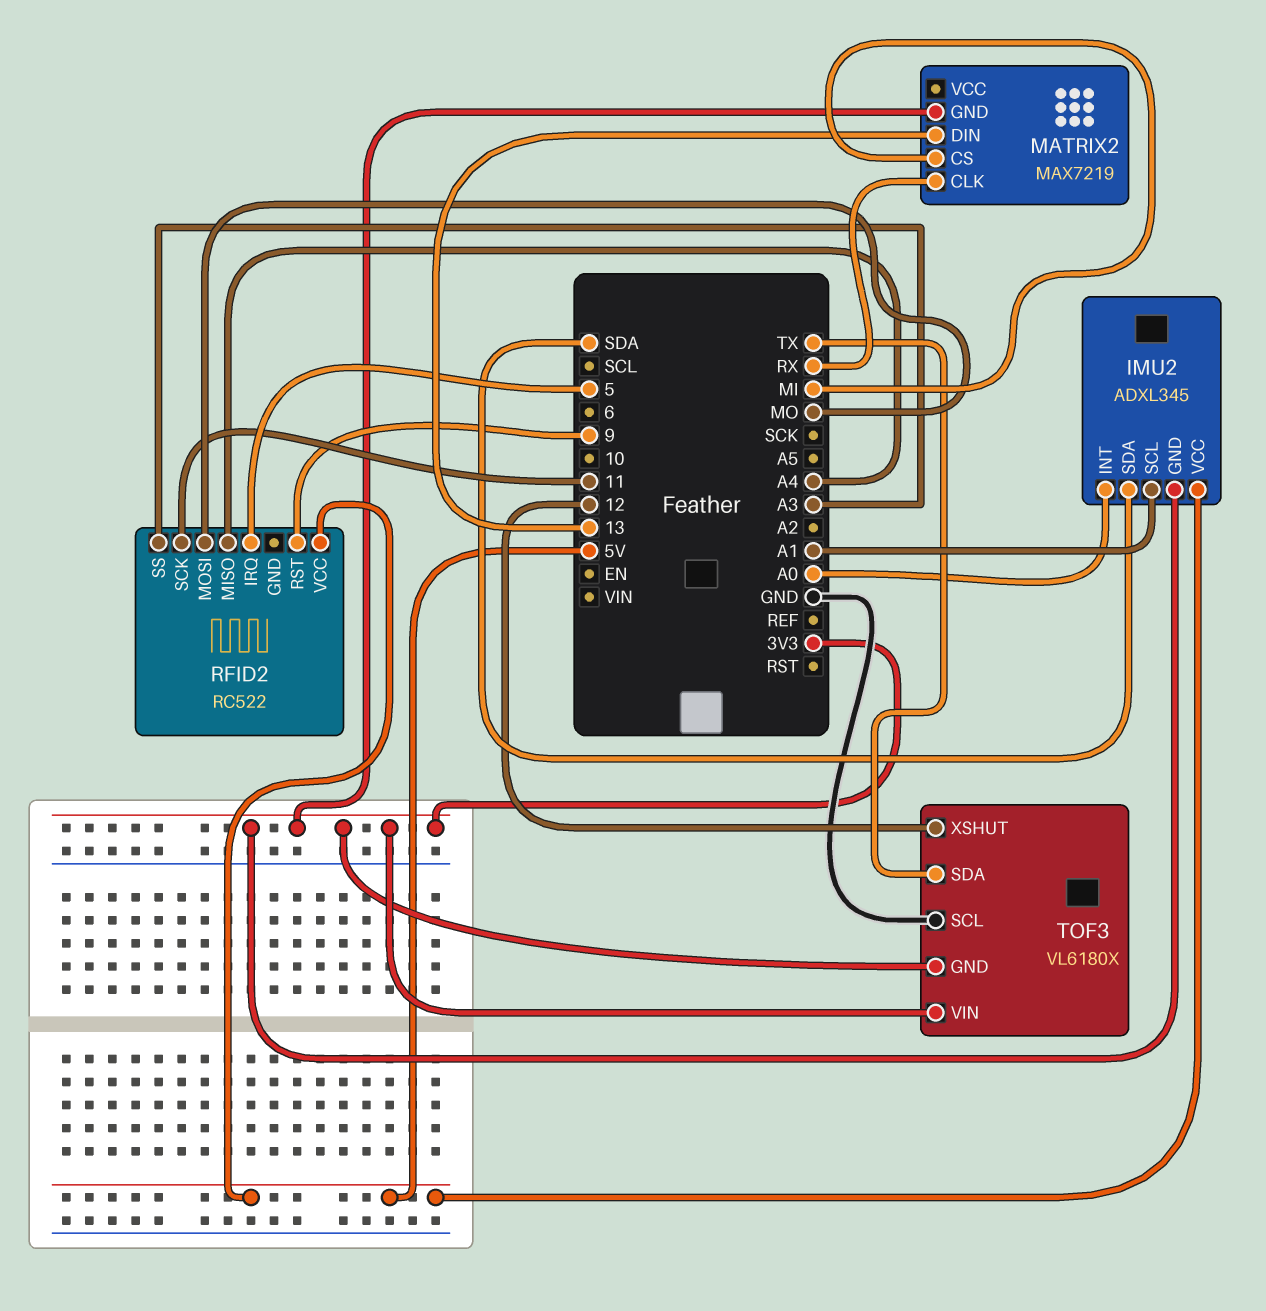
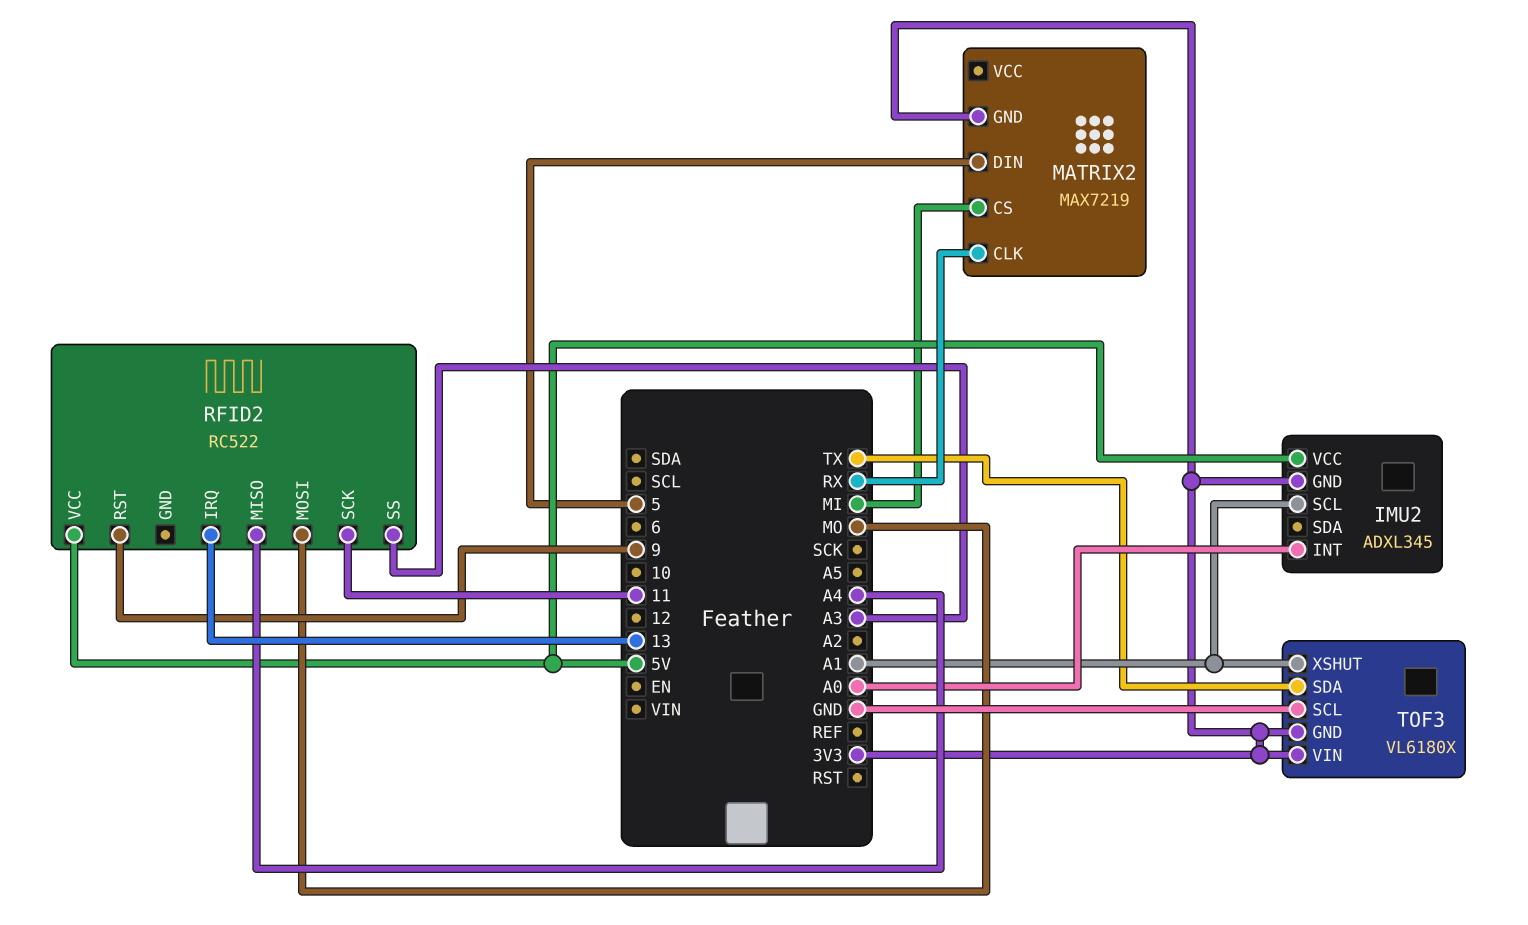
IMU2 pin SDA: SDA -> none
MATRIX2 pin DIN: 13 -> 5
RFID2 pin IRQ: 5 -> 13
TOF3 pin XSHUT: 12 -> A1

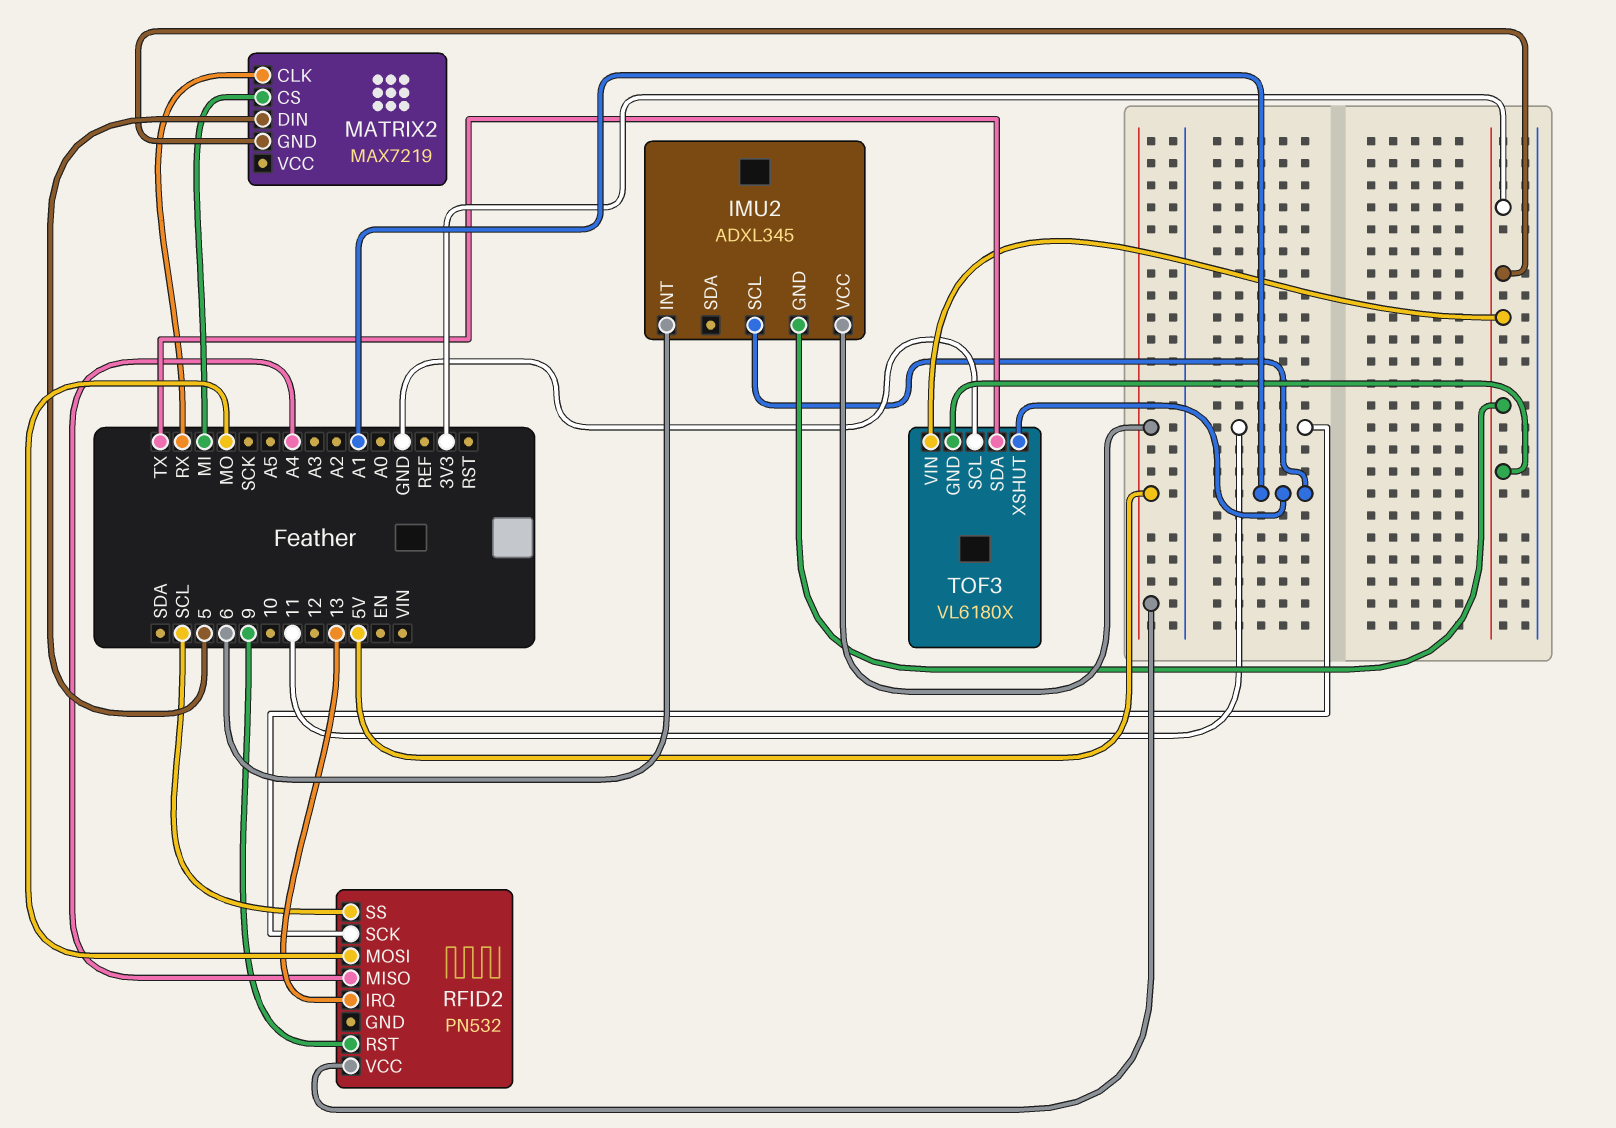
IMU2 pin INT: A0 -> 6
RFID2: RC522 -> PN532
RFID2 pin SS: A3 -> SCL

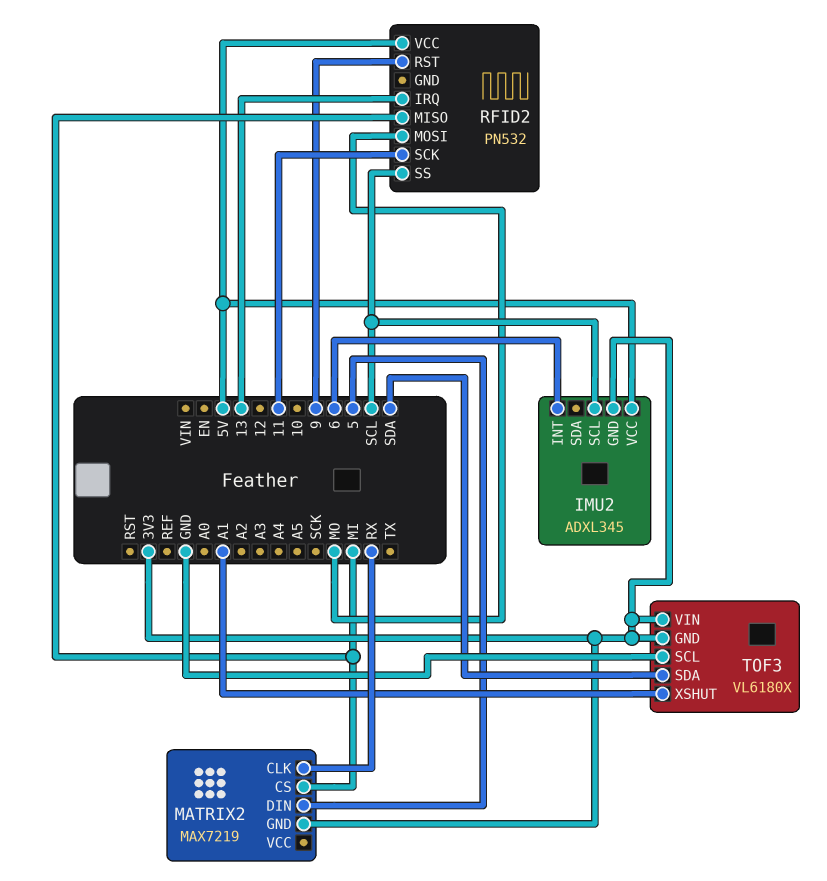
IMU2 pin SCL: A1 -> SCL
RFID2 pin MISO: A4 -> MI
TOF3 pin SDA: TX -> SDA

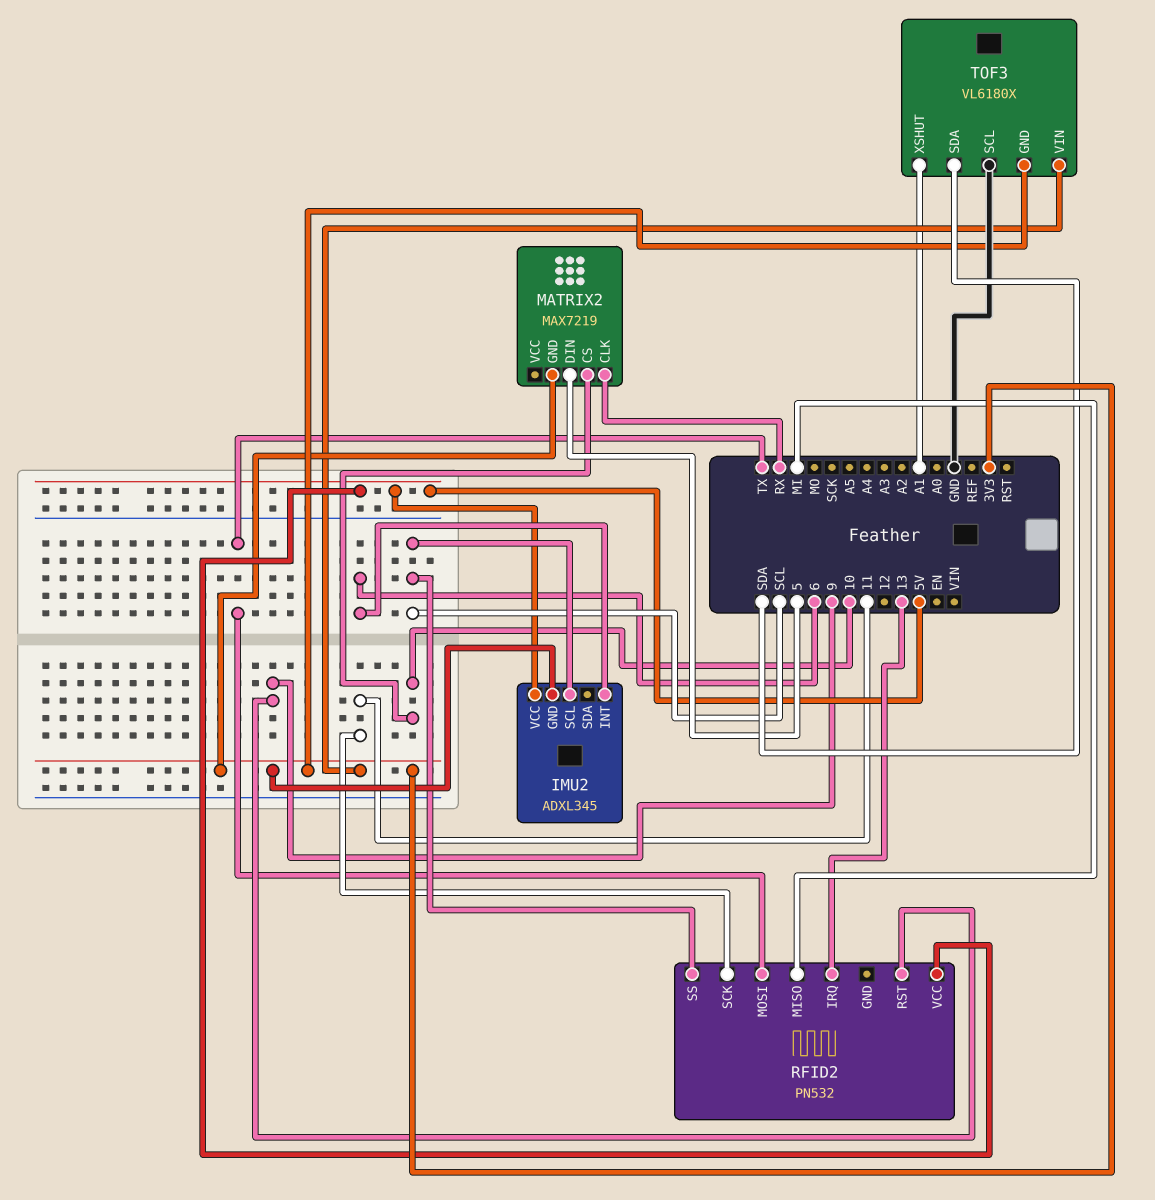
MATRIX2 pin CS: MI -> 10
RFID2 pin MOSI: MO -> TX

